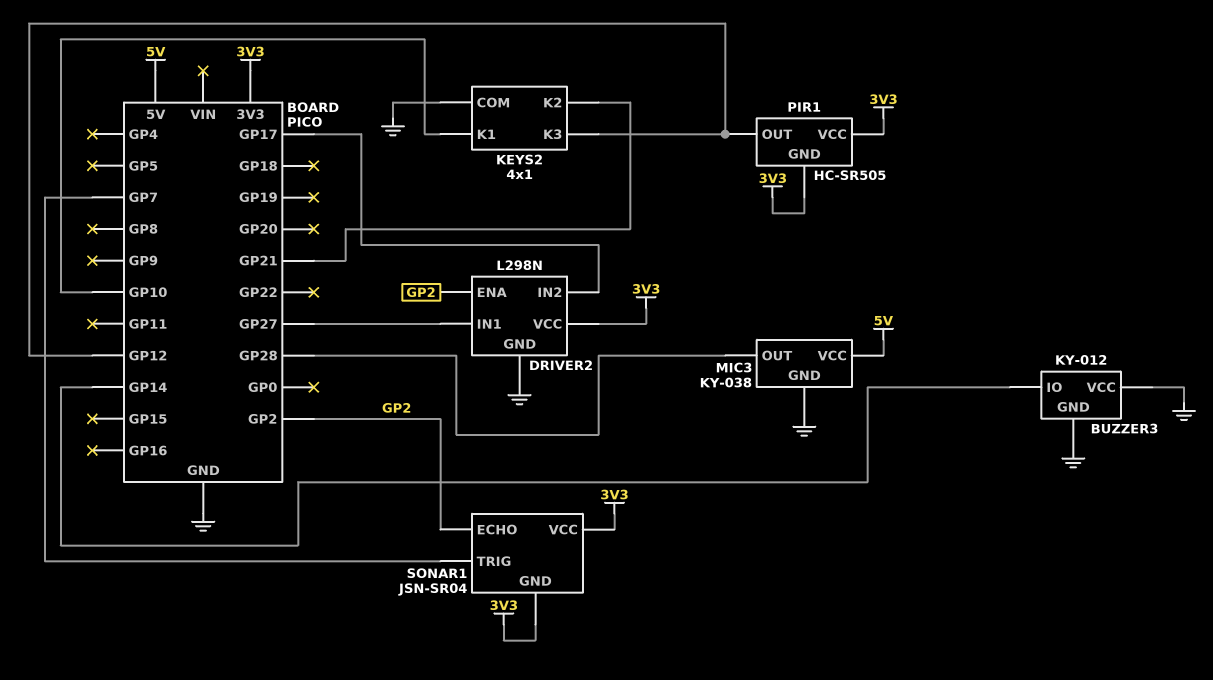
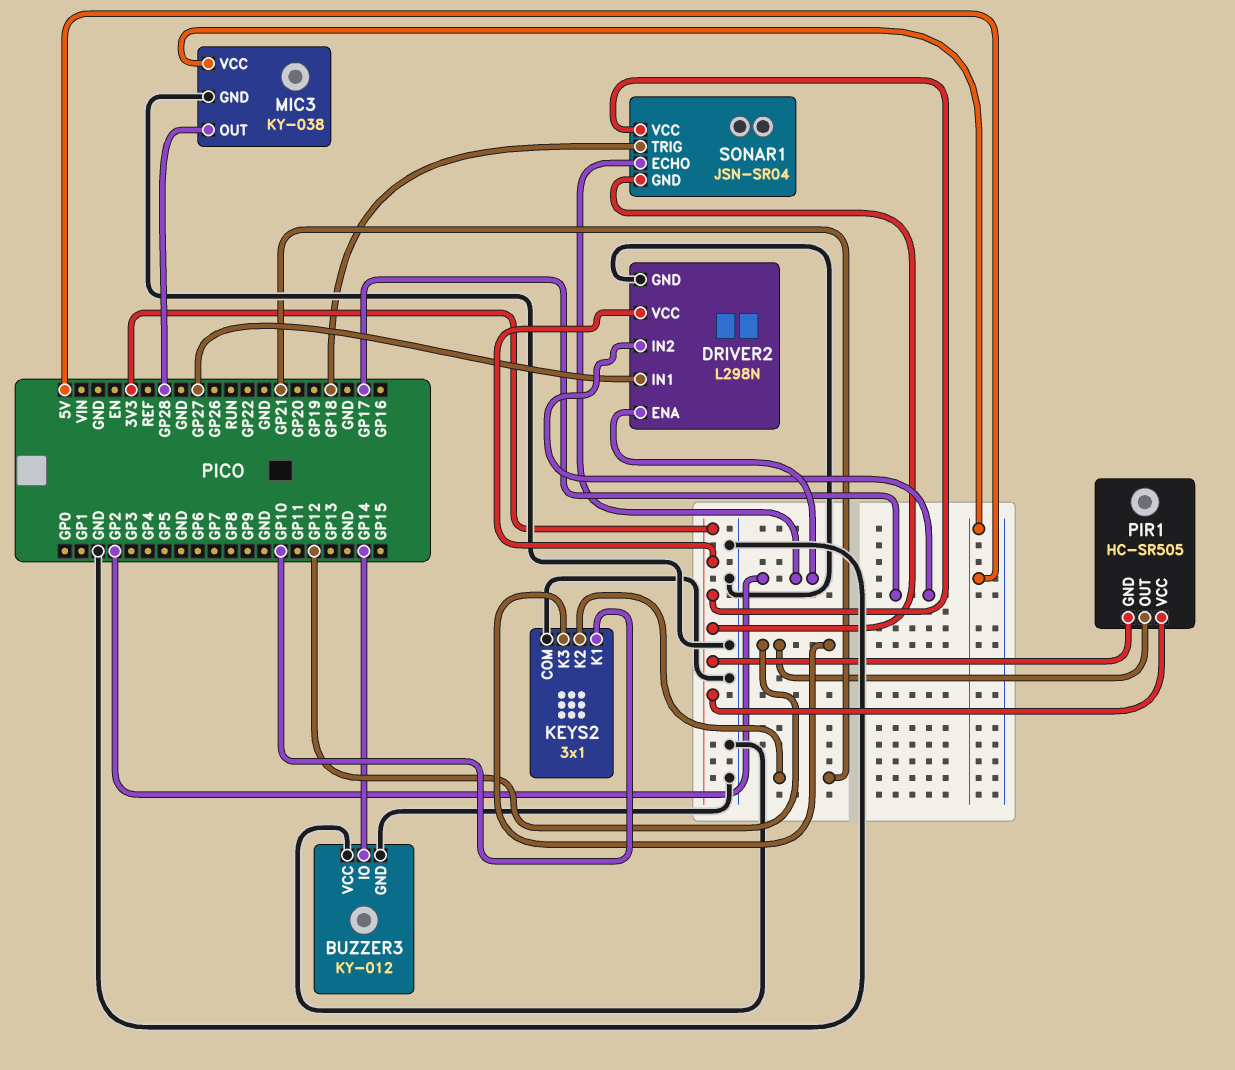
KEYS2: 4x1 -> 3x1
SONAR1 pin TRIG: GP7 -> GP18

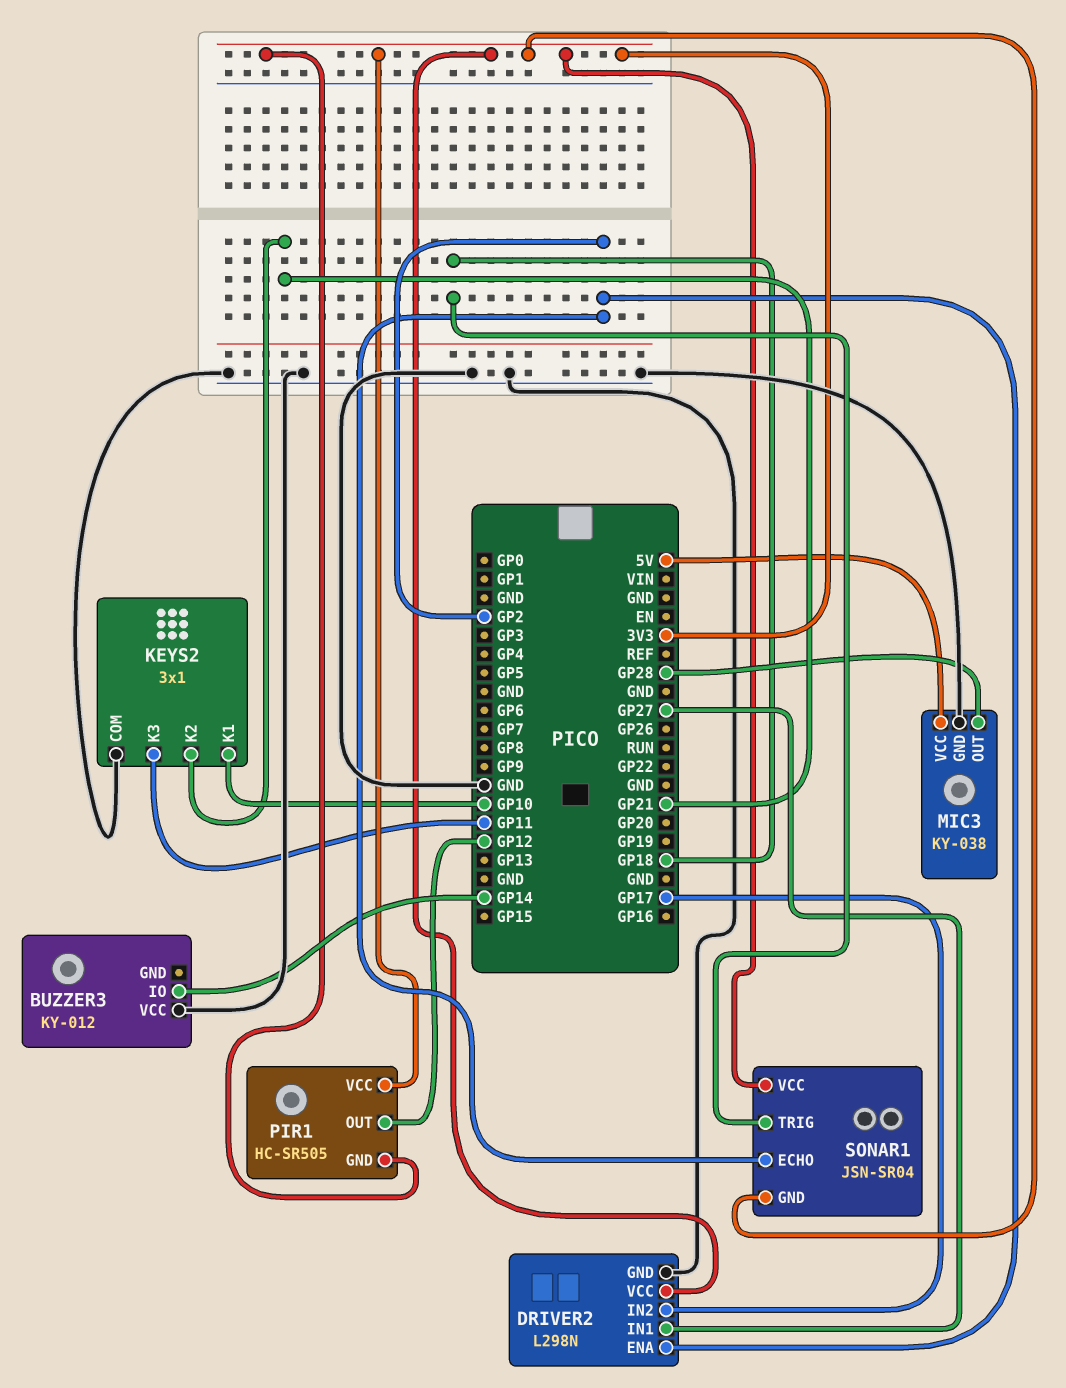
BUZZER3 pin GND: GND -> none
KEYS2 pin K3: GP12 -> GP11

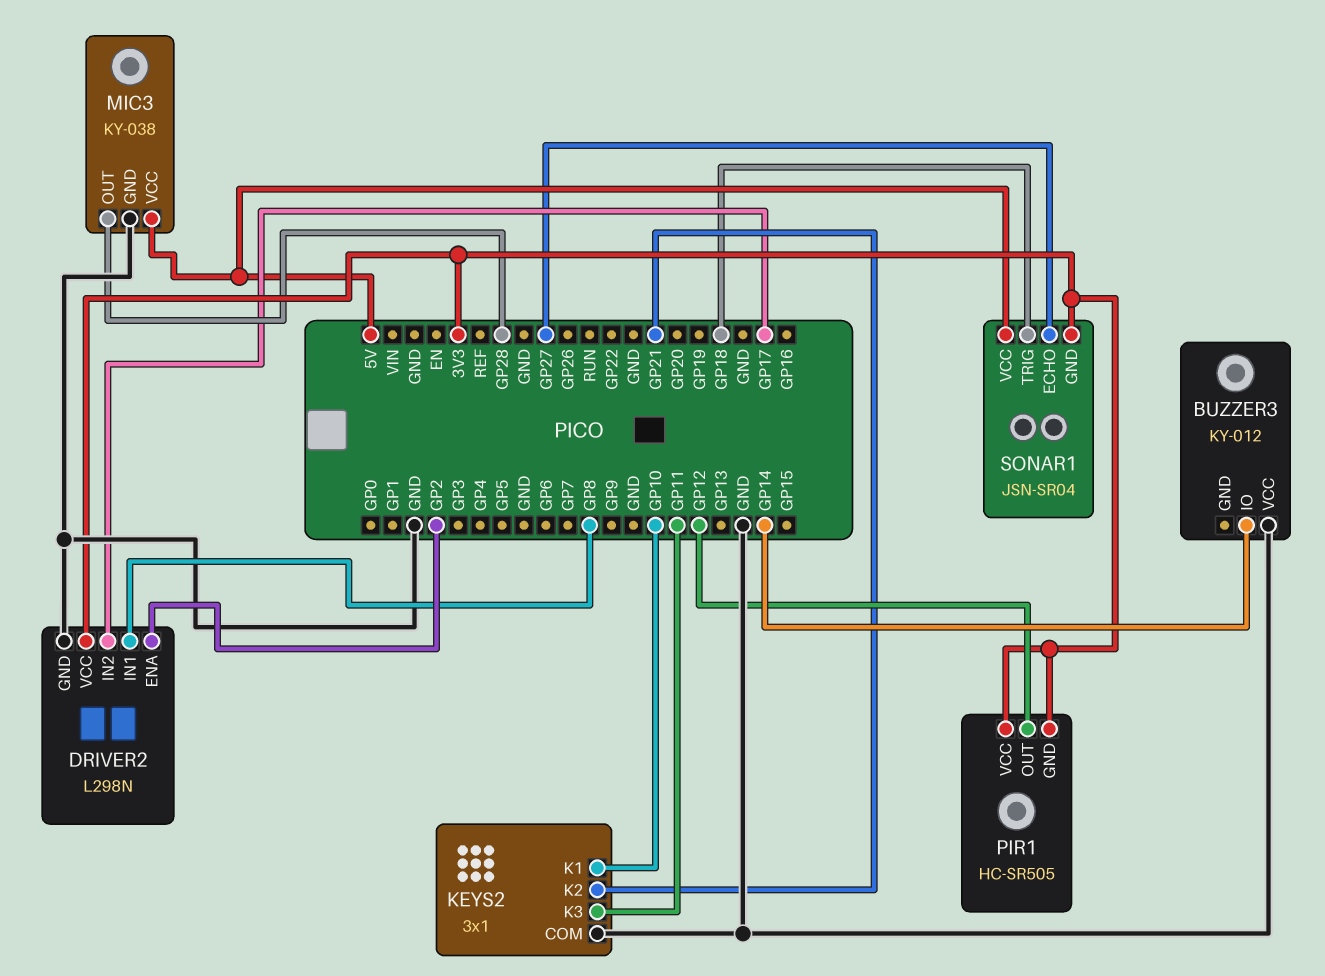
DRIVER2 pin IN1: GP27 -> GP8
SONAR1 pin ECHO: GP2 -> GP27
SONAR1 pin VCC: 3V3 -> 5V

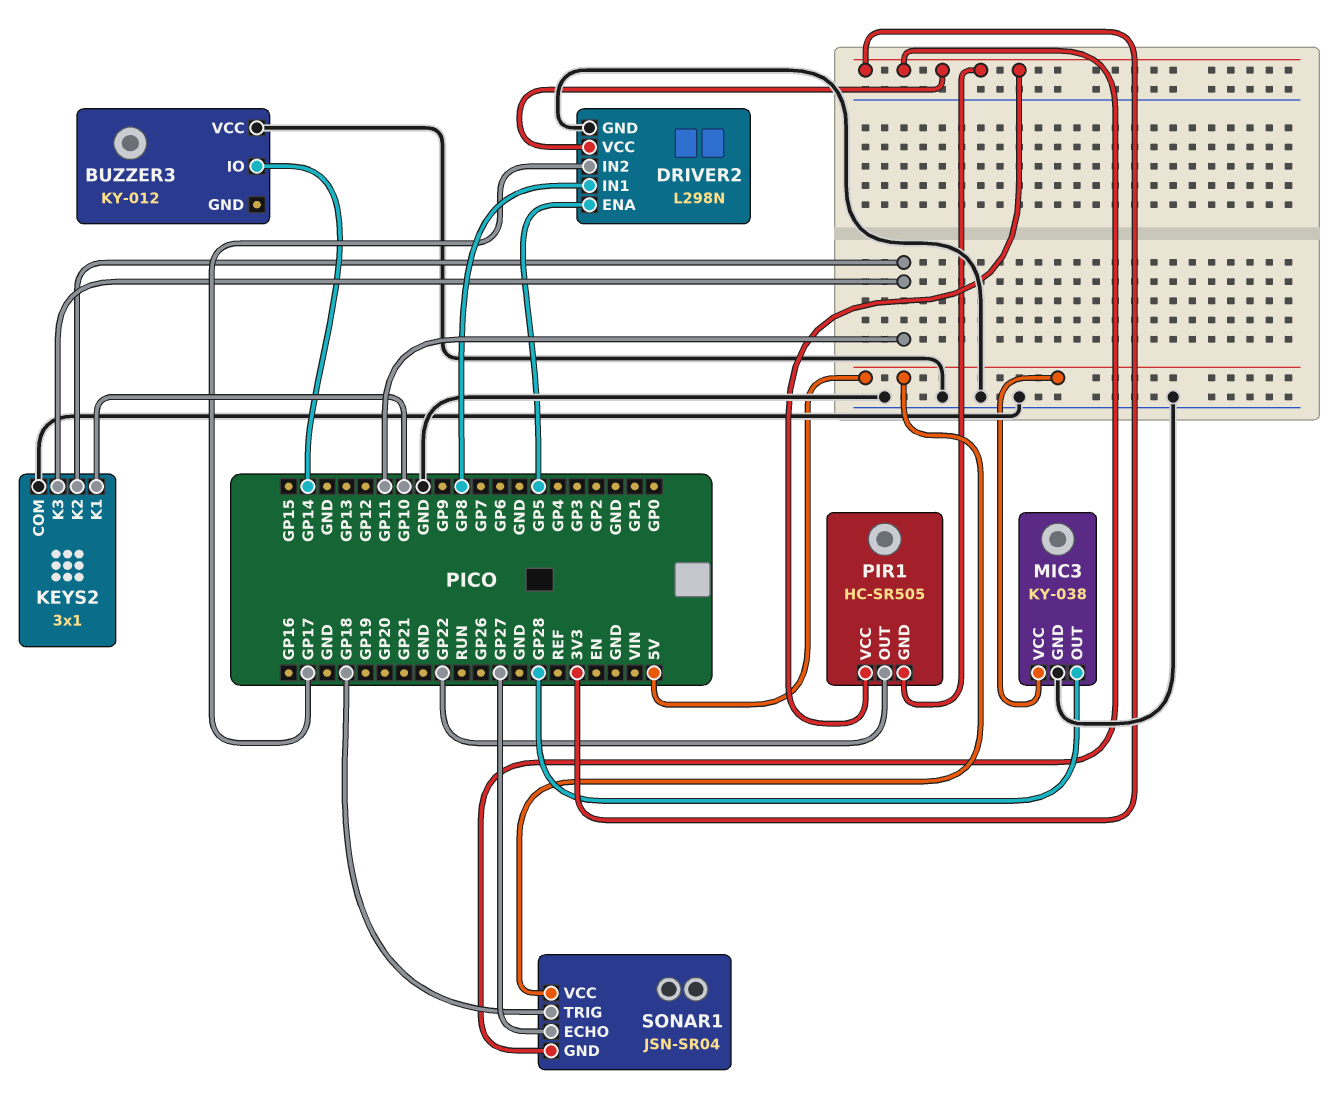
DRIVER2 pin ENA: GP2 -> GP5
KEYS2 pin K2: GP21 -> GP11
PIR1 pin OUT: GP12 -> GP22

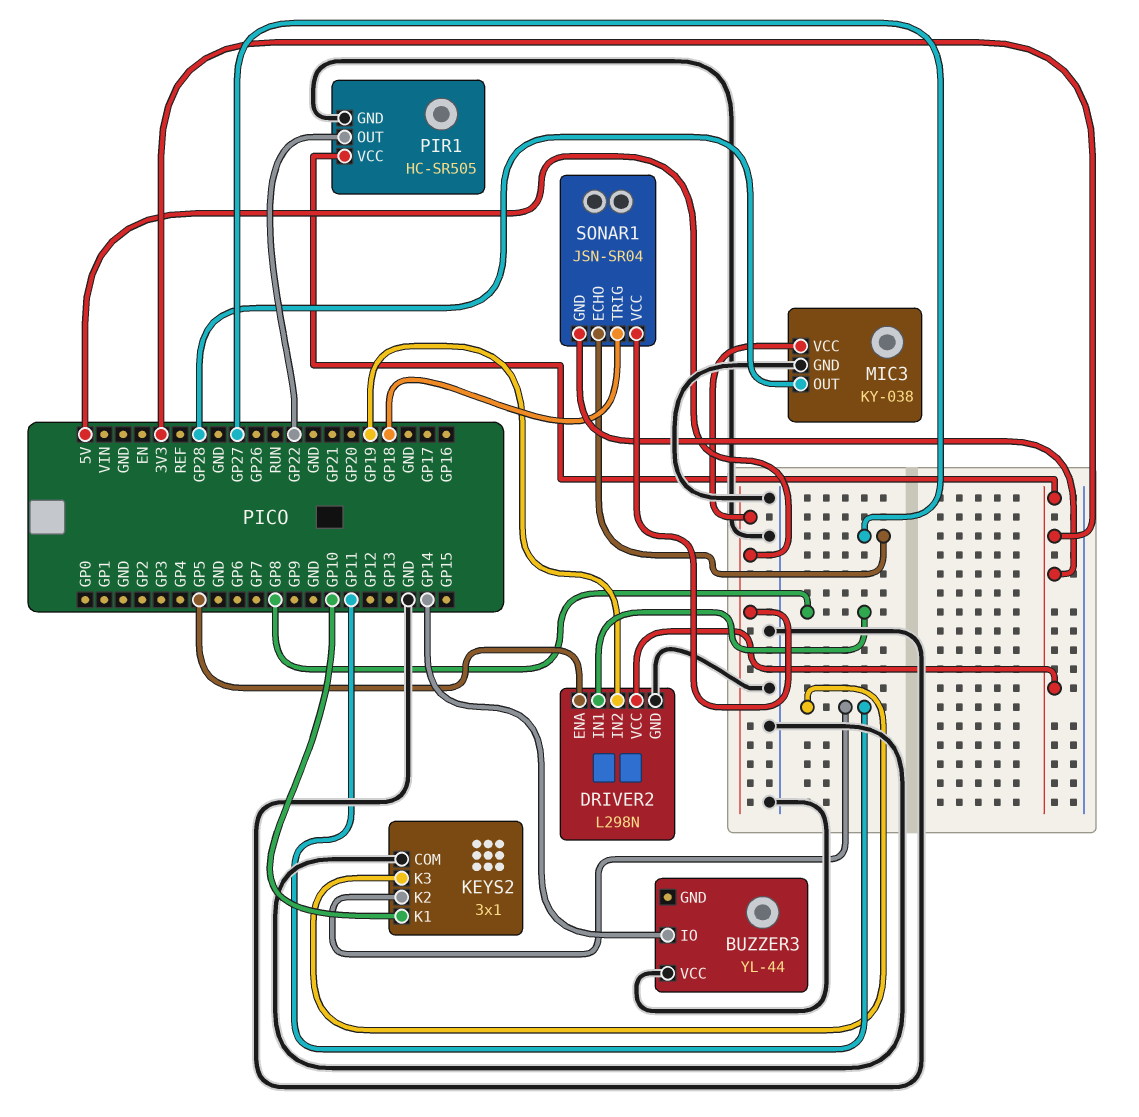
BUZZER3: KY-012 -> YL-44
DRIVER2 pin IN2: GP17 -> GP19
PIR1 pin GND: 3V3 -> GND

